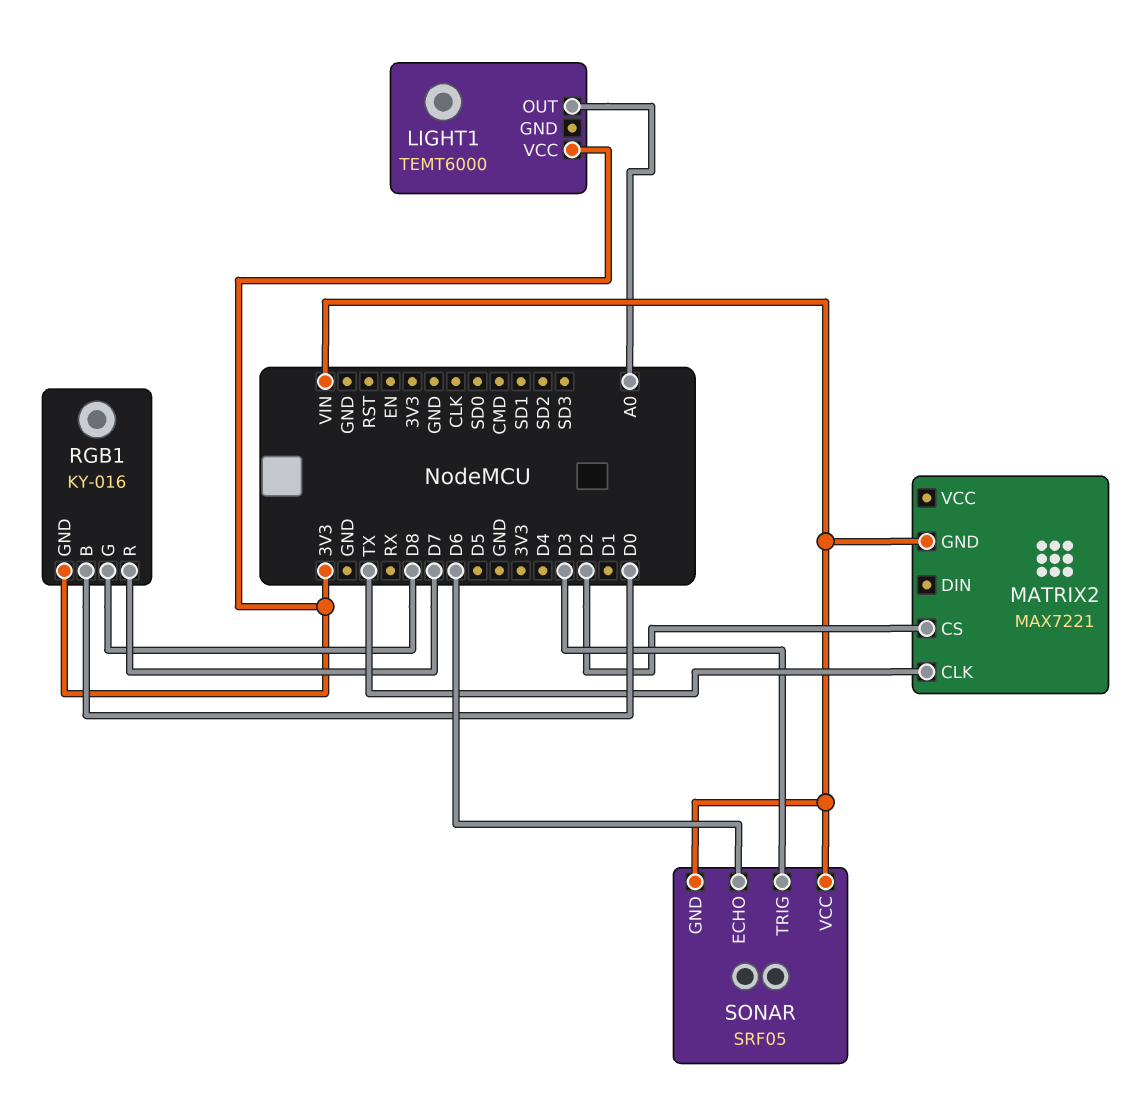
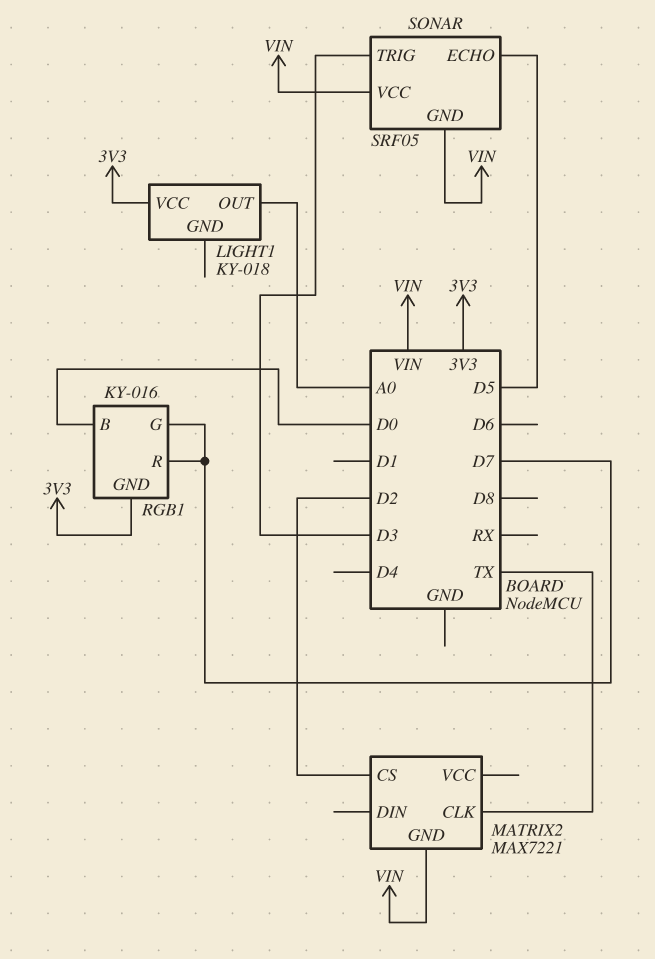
LIGHT1: TEMT6000 -> KY-018
RGB1 pin G: D8 -> D7
SONAR pin ECHO: D6 -> D5

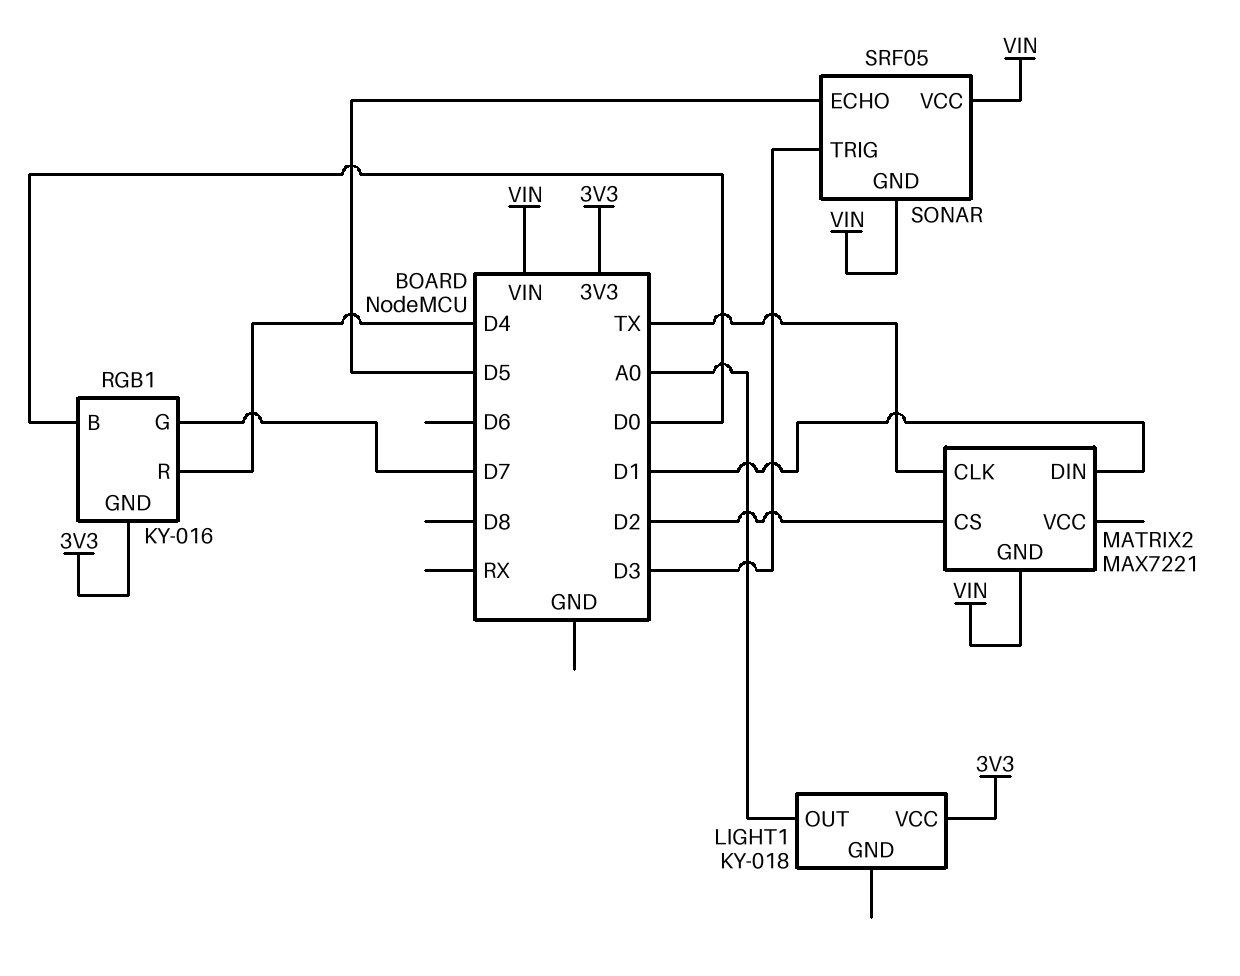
MATRIX2 pin DIN: none -> D1
RGB1 pin R: D7 -> D4

